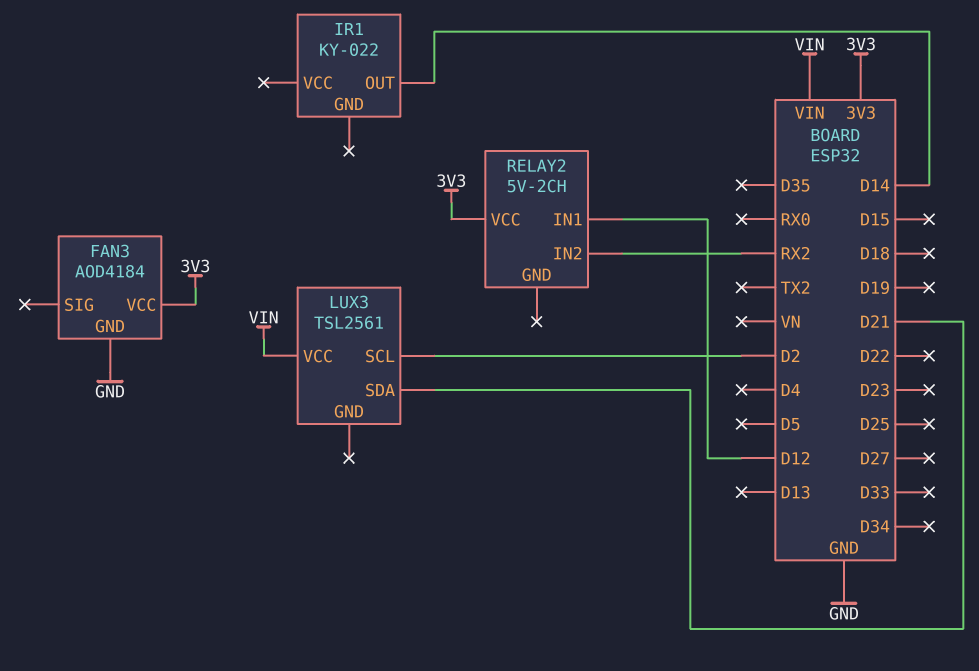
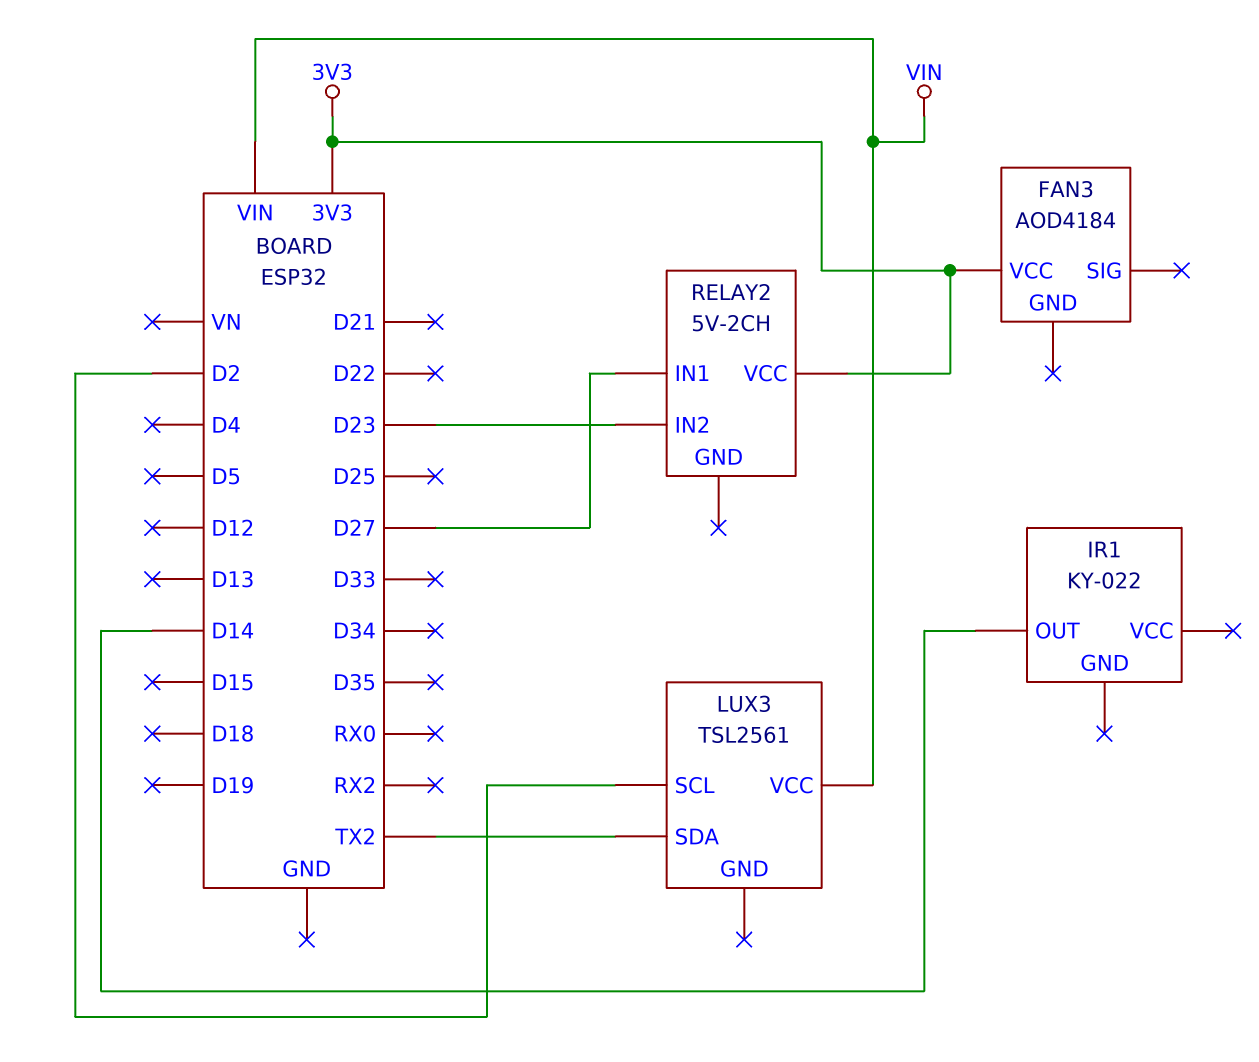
FAN3 pin GND: GND -> none
LUX3 pin SDA: D21 -> TX2
RELAY2 pin IN1: D12 -> D27
RELAY2 pin IN2: RX2 -> D23

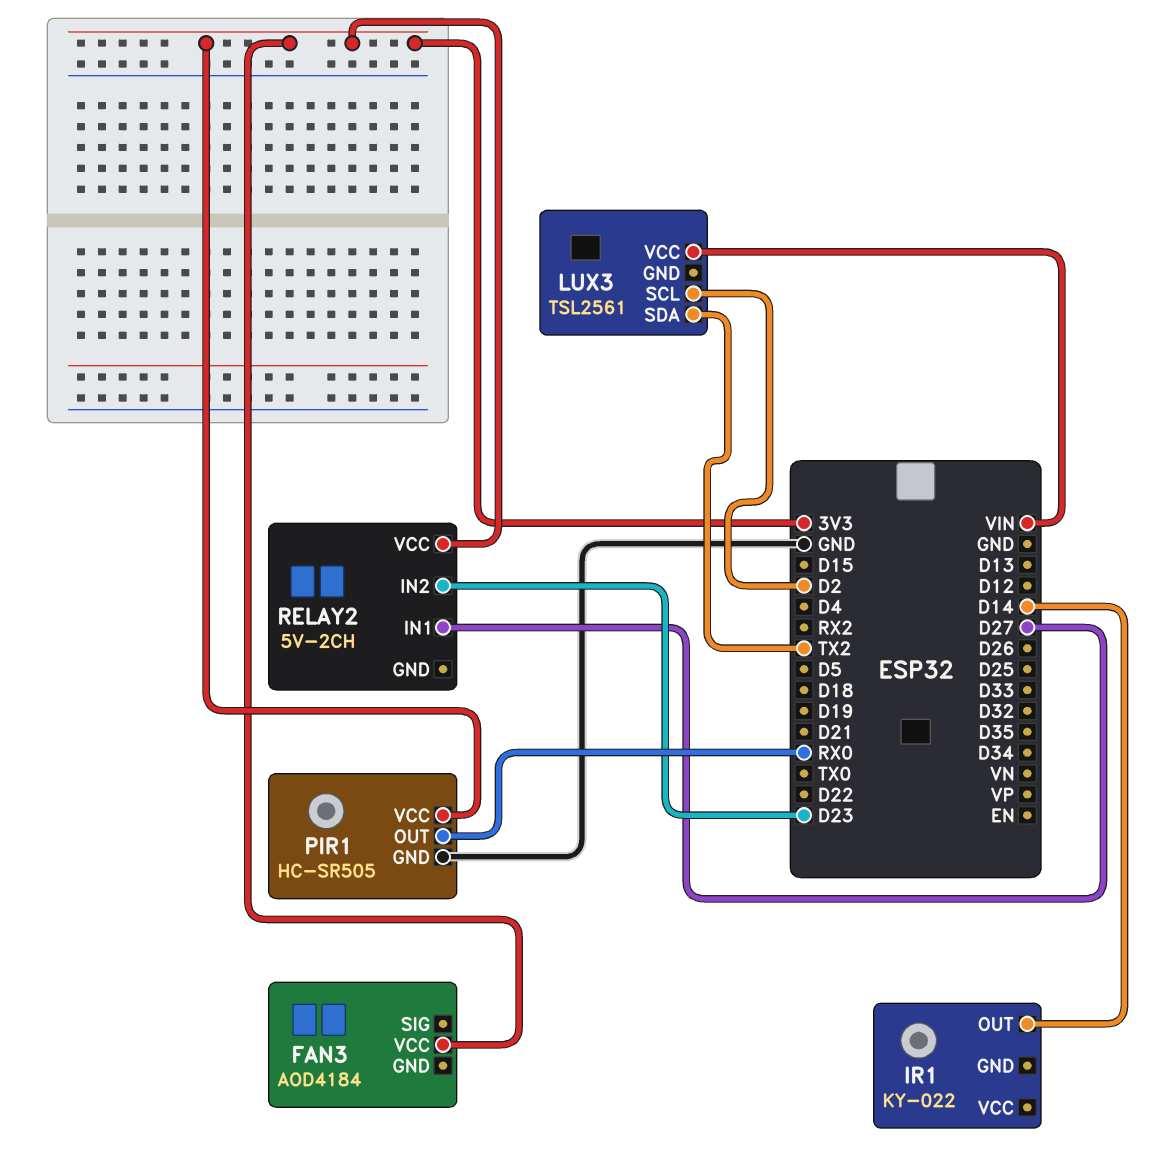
PIR1: none -> HC-SR505
PIR1 pin GND: none -> GND
PIR1 pin OUT: none -> RX0
PIR1 pin VCC: none -> 3V3

